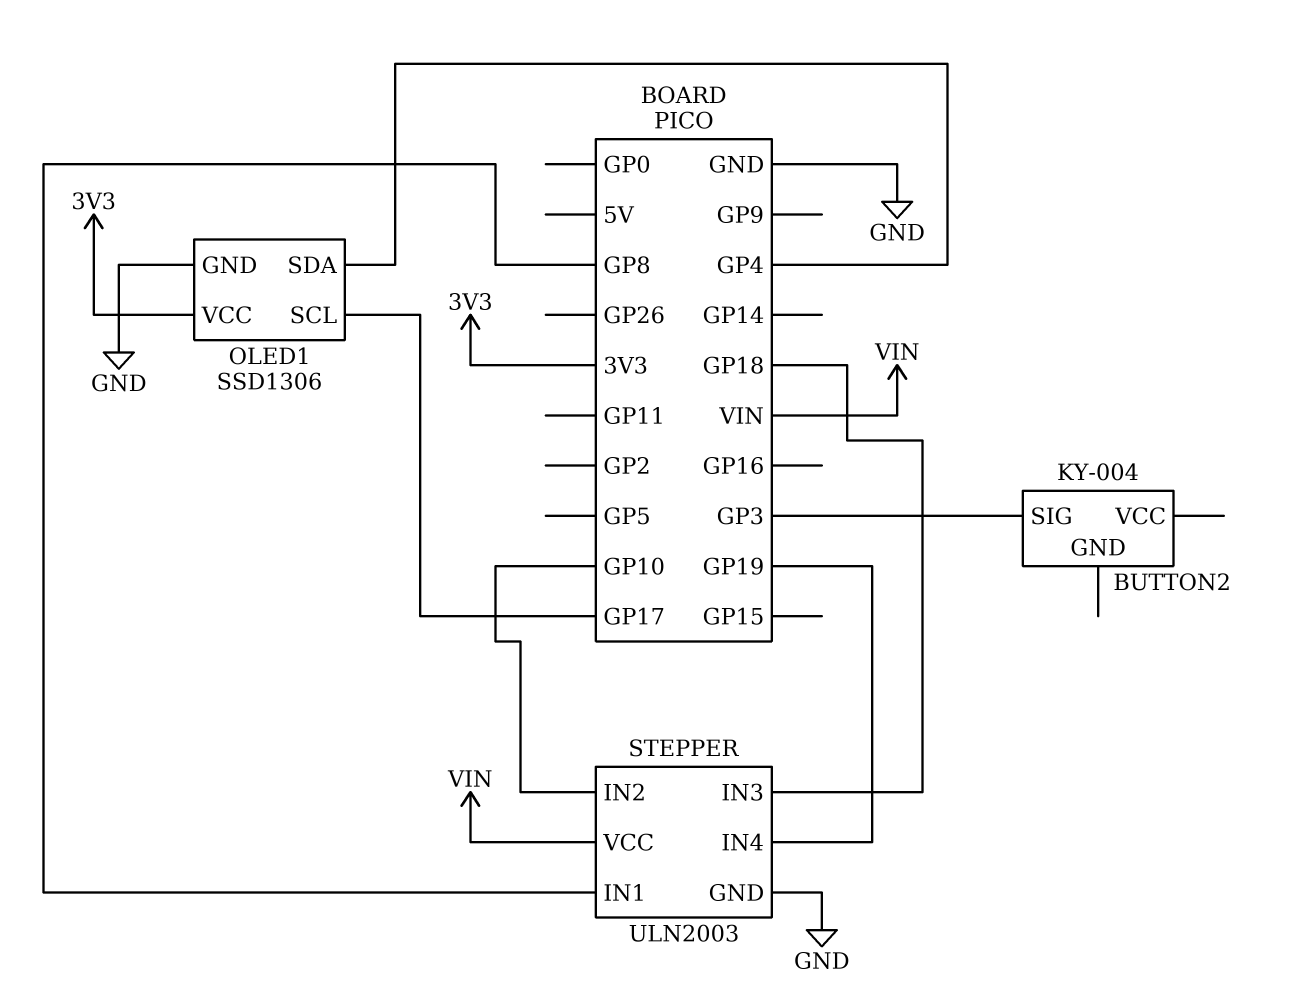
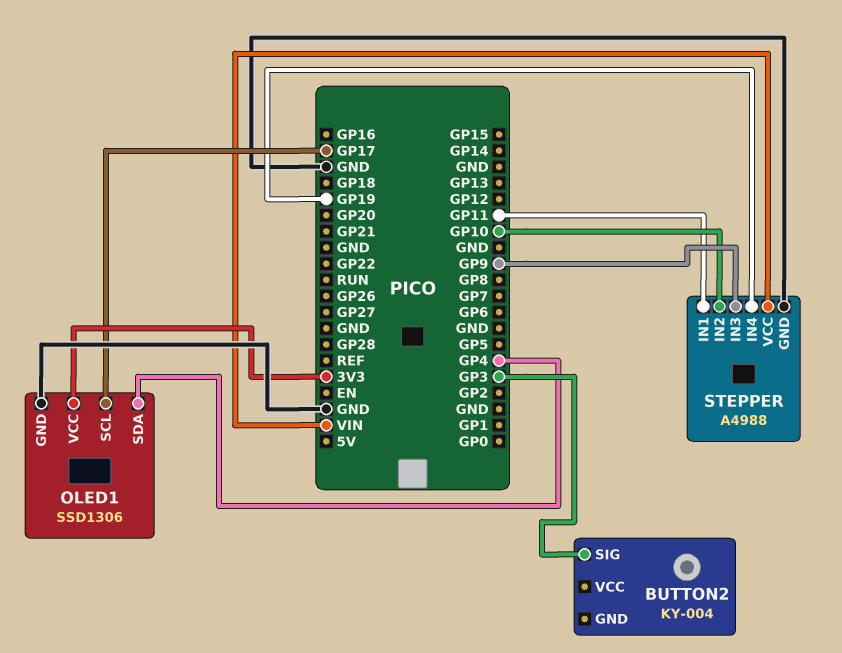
STEPPER: ULN2003 -> A4988
STEPPER pin IN1: GP8 -> GP11
STEPPER pin IN3: GP18 -> GP9

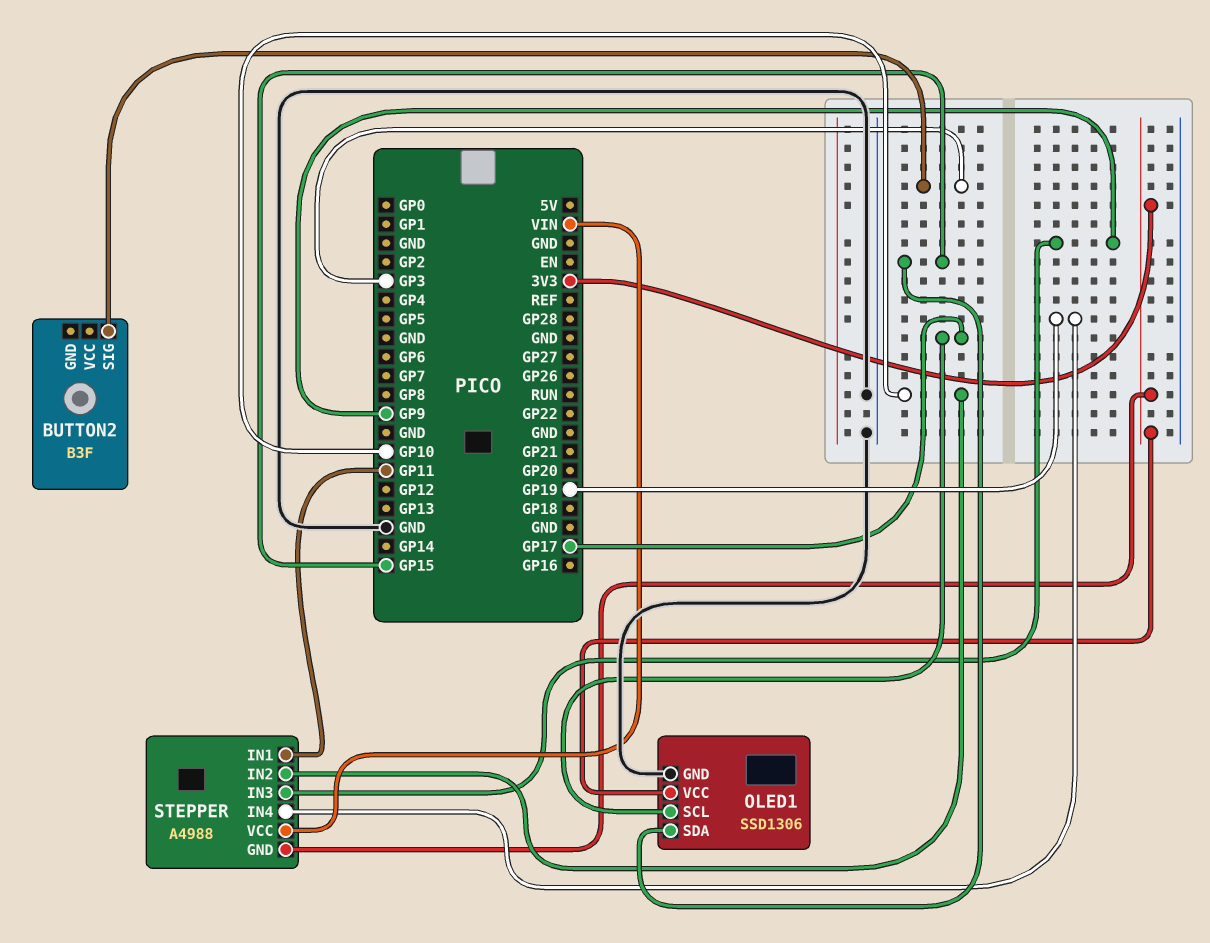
BUTTON2: KY-004 -> B3F
OLED1 pin SDA: GP4 -> GP15
STEPPER pin GND: GND -> 3V3

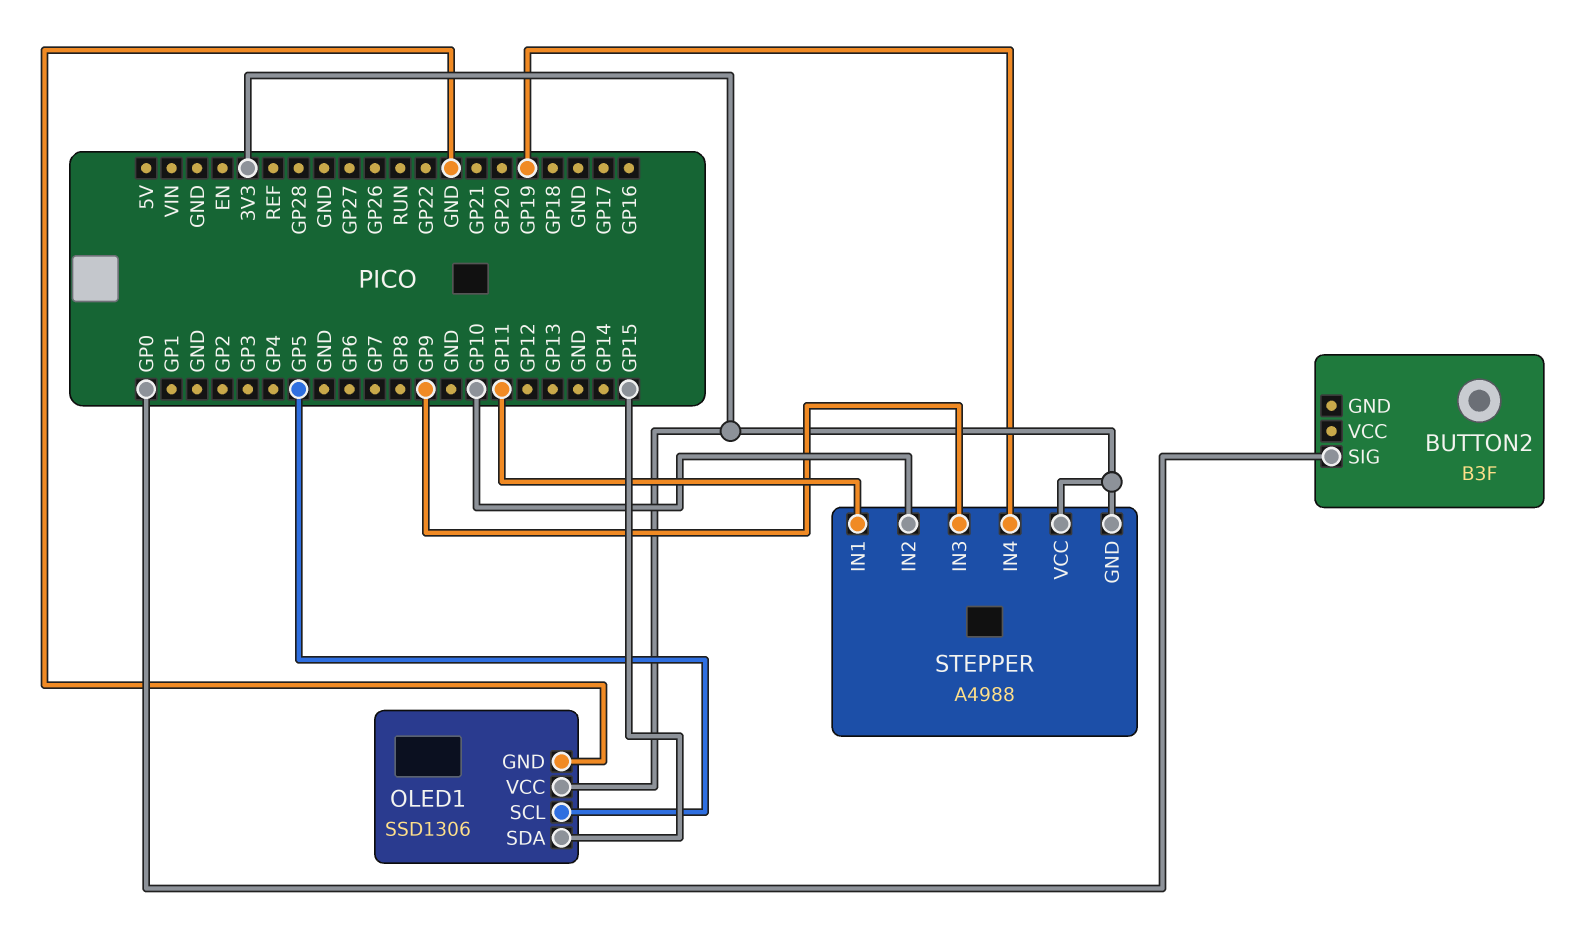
BUTTON2 pin SIG: GP3 -> GP0
OLED1 pin SCL: GP17 -> GP5
STEPPER pin VCC: VIN -> 3V3

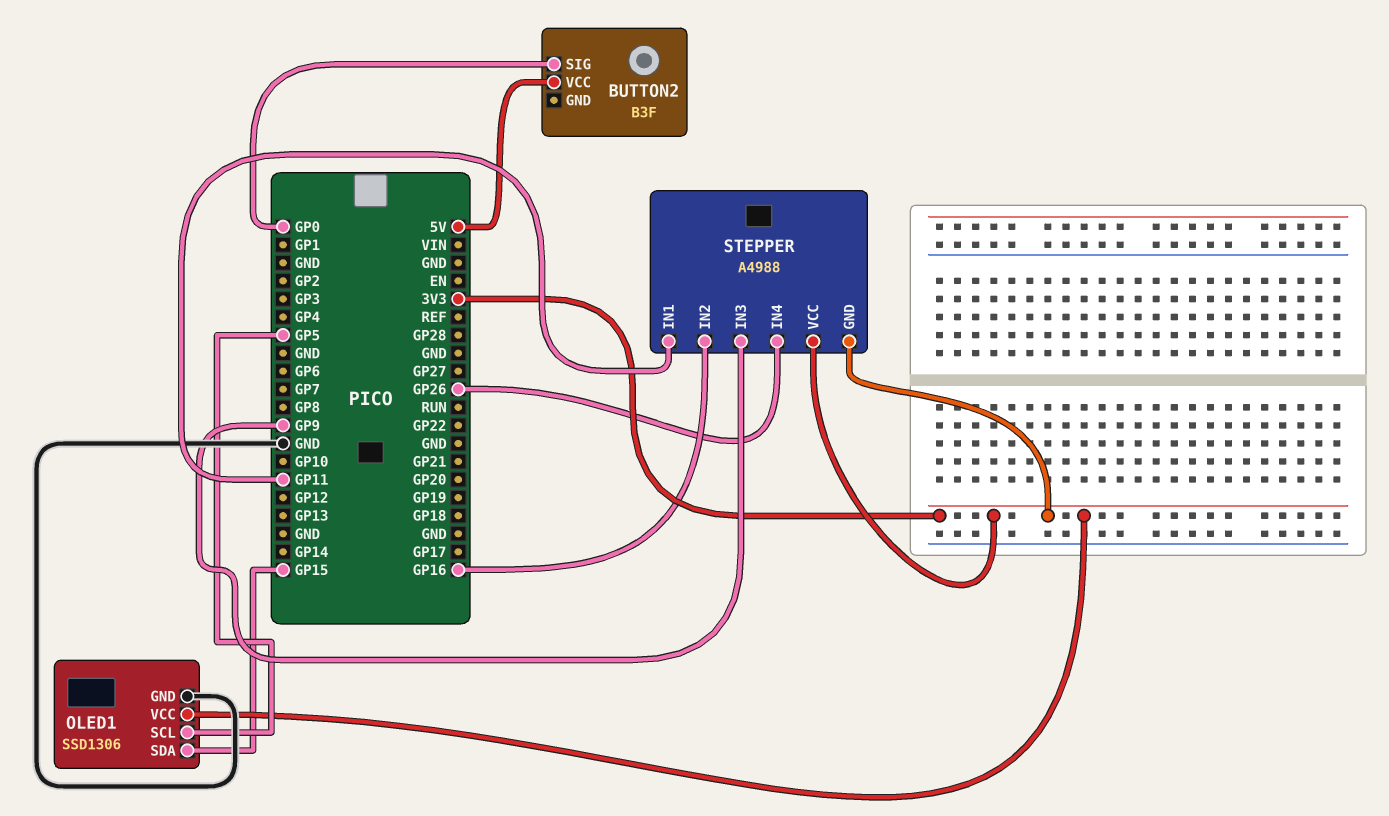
BUTTON2 pin VCC: none -> 5V
STEPPER pin IN2: GP10 -> GP16
STEPPER pin IN4: GP19 -> GP26

